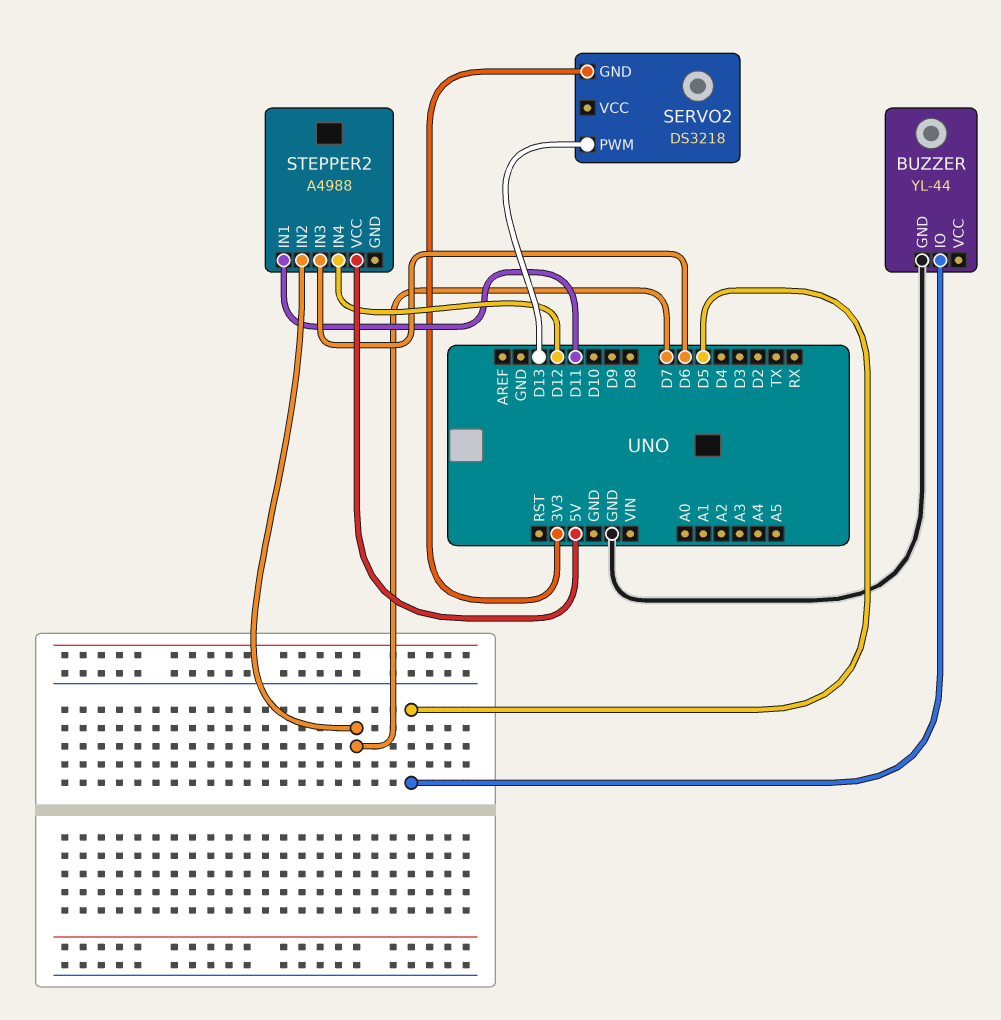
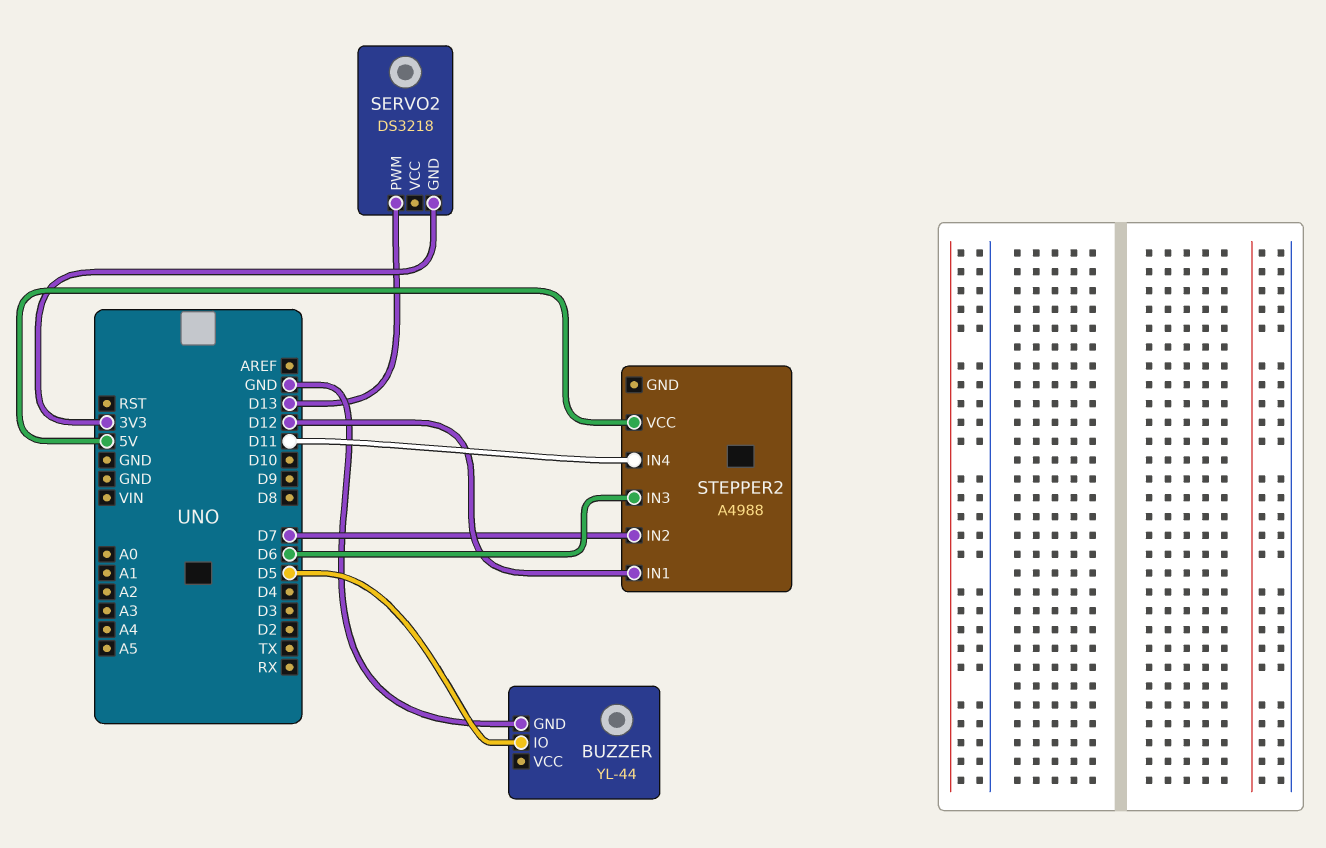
STEPPER2 pin IN1: D11 -> D12
STEPPER2 pin IN4: D12 -> D11

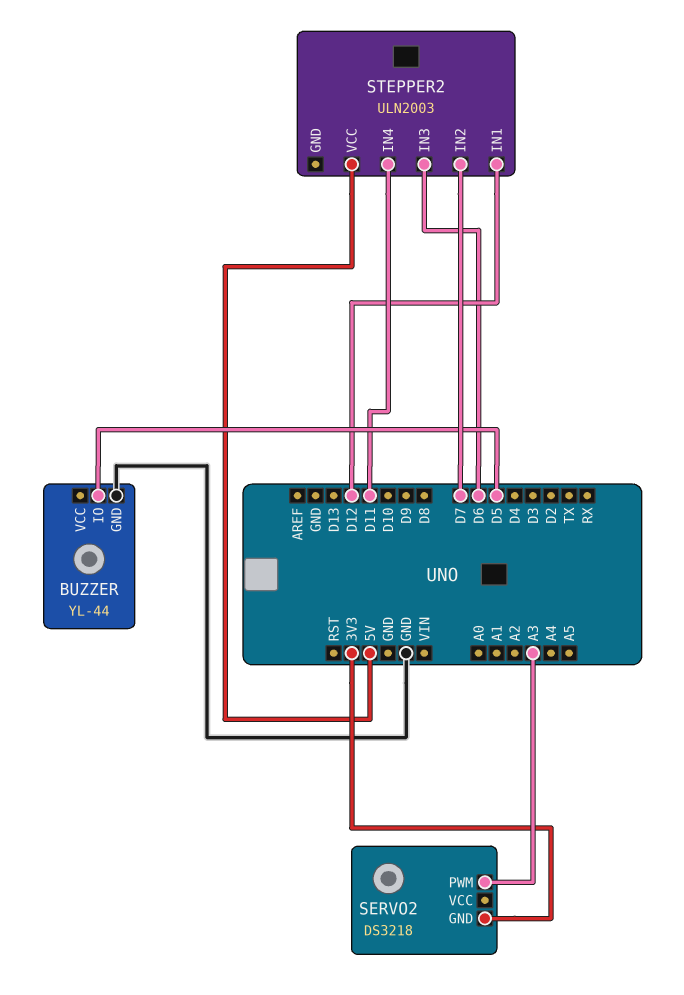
SERVO2 pin PWM: D13 -> A3
STEPPER2: A4988 -> ULN2003

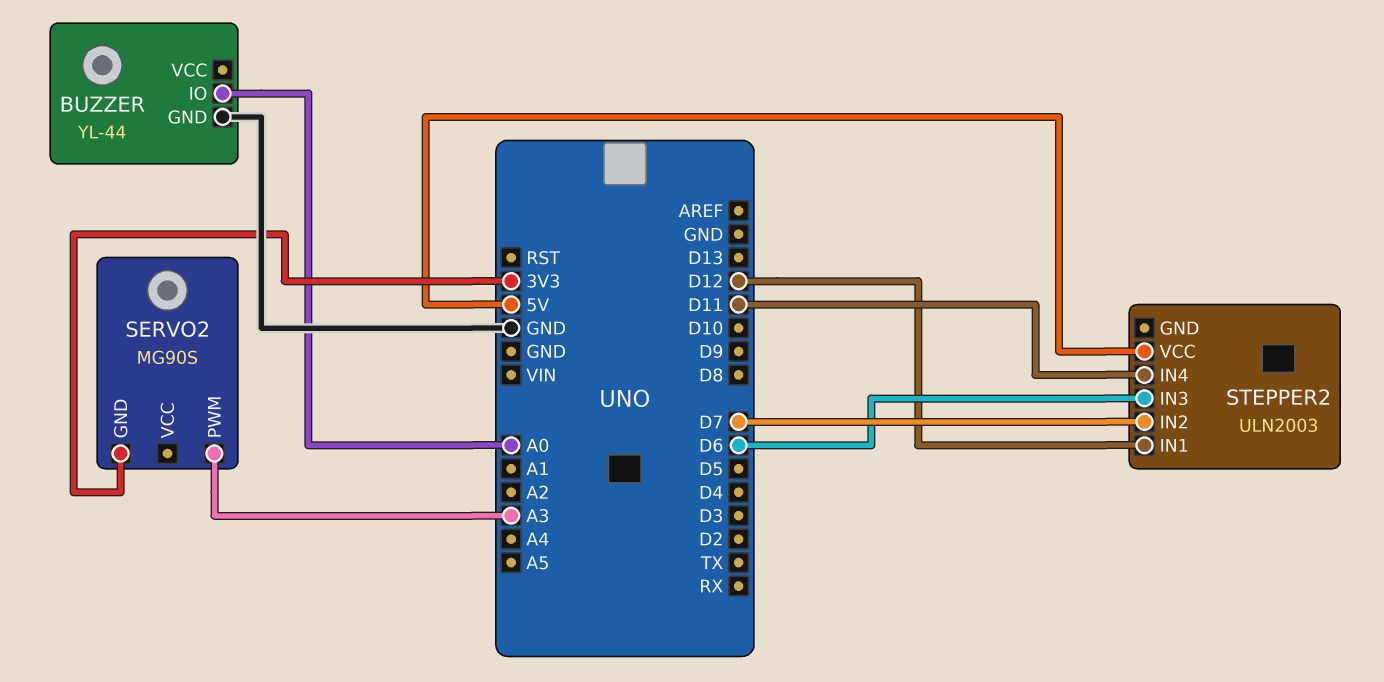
BUZZER pin IO: D5 -> A0
SERVO2: DS3218 -> MG90S

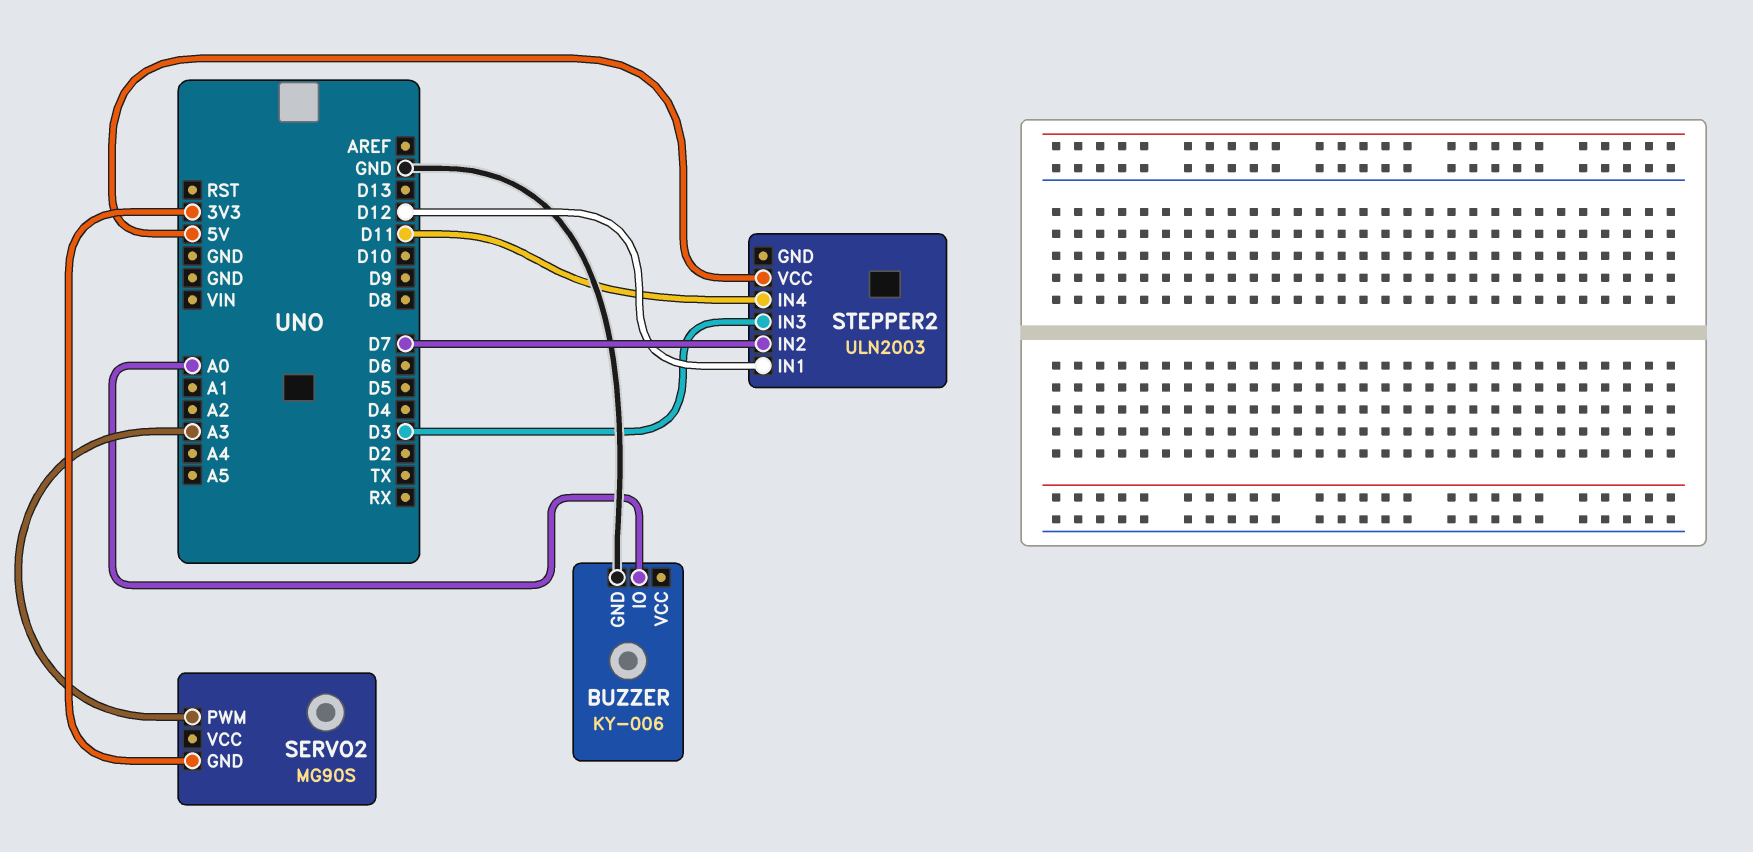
BUZZER: YL-44 -> KY-006
STEPPER2 pin IN3: D6 -> D3

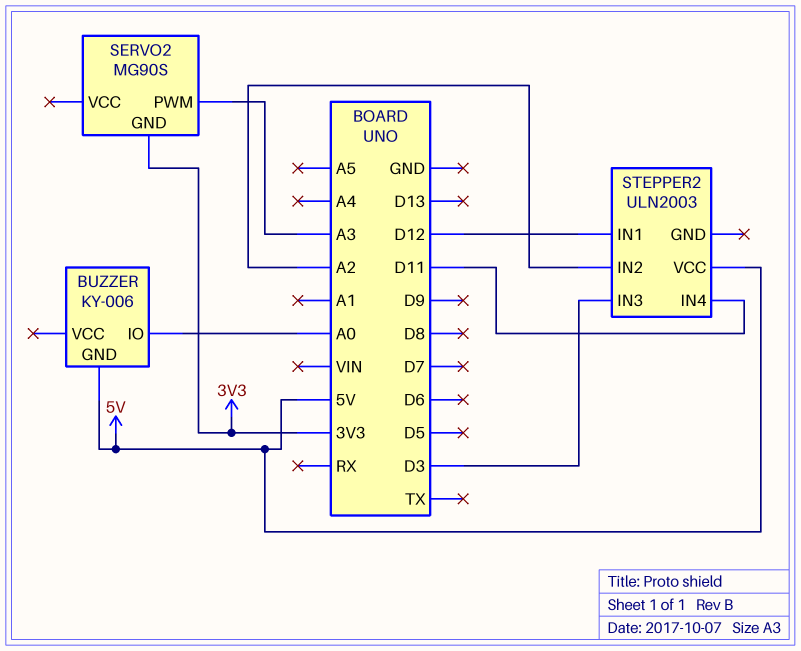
BUZZER pin GND: GND -> 5V
STEPPER2 pin IN2: D7 -> A2

